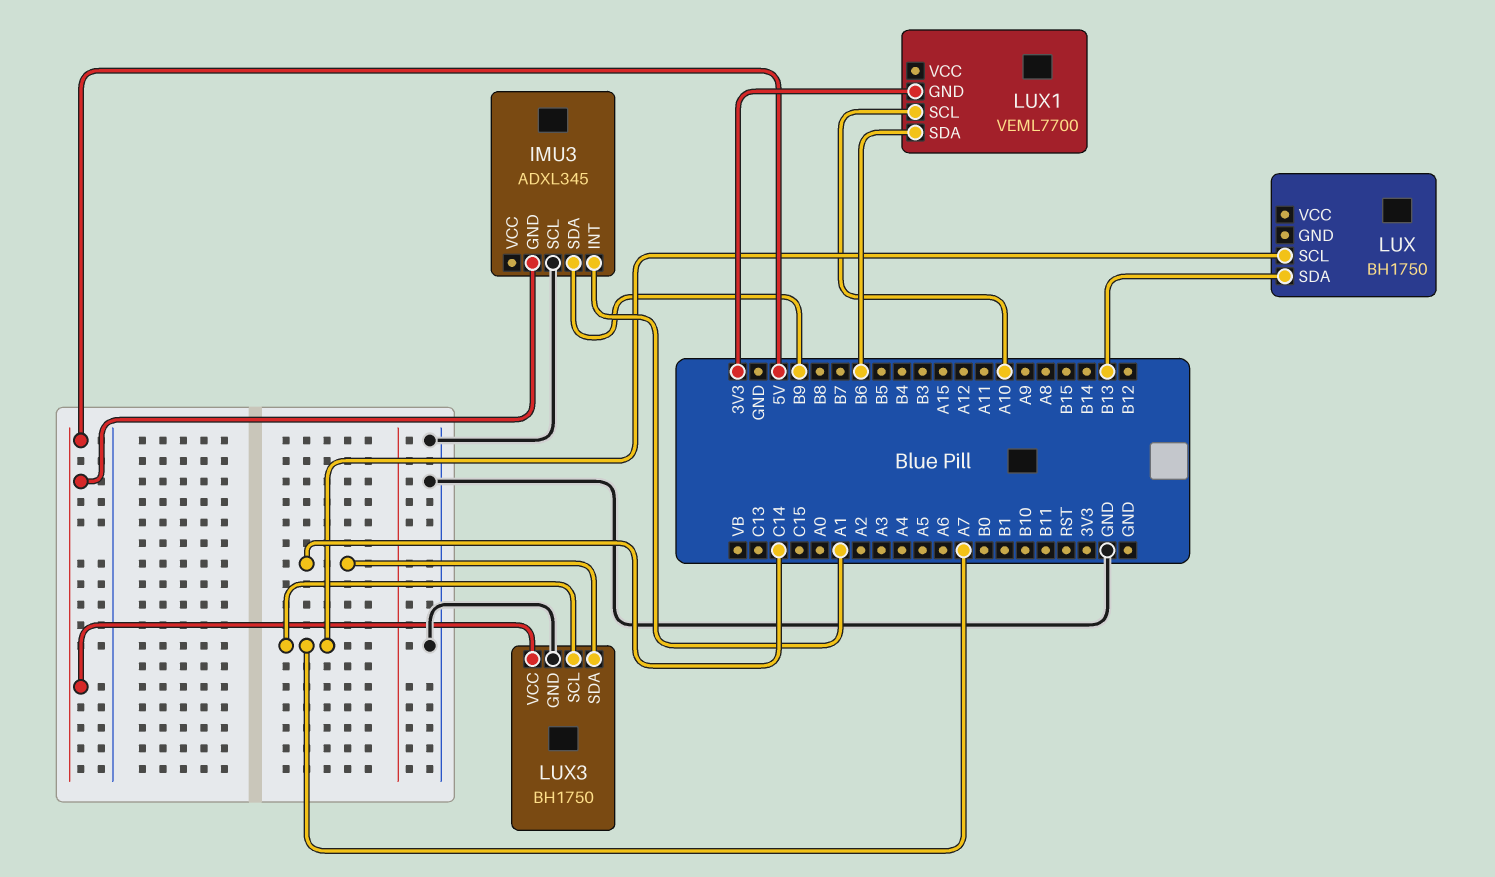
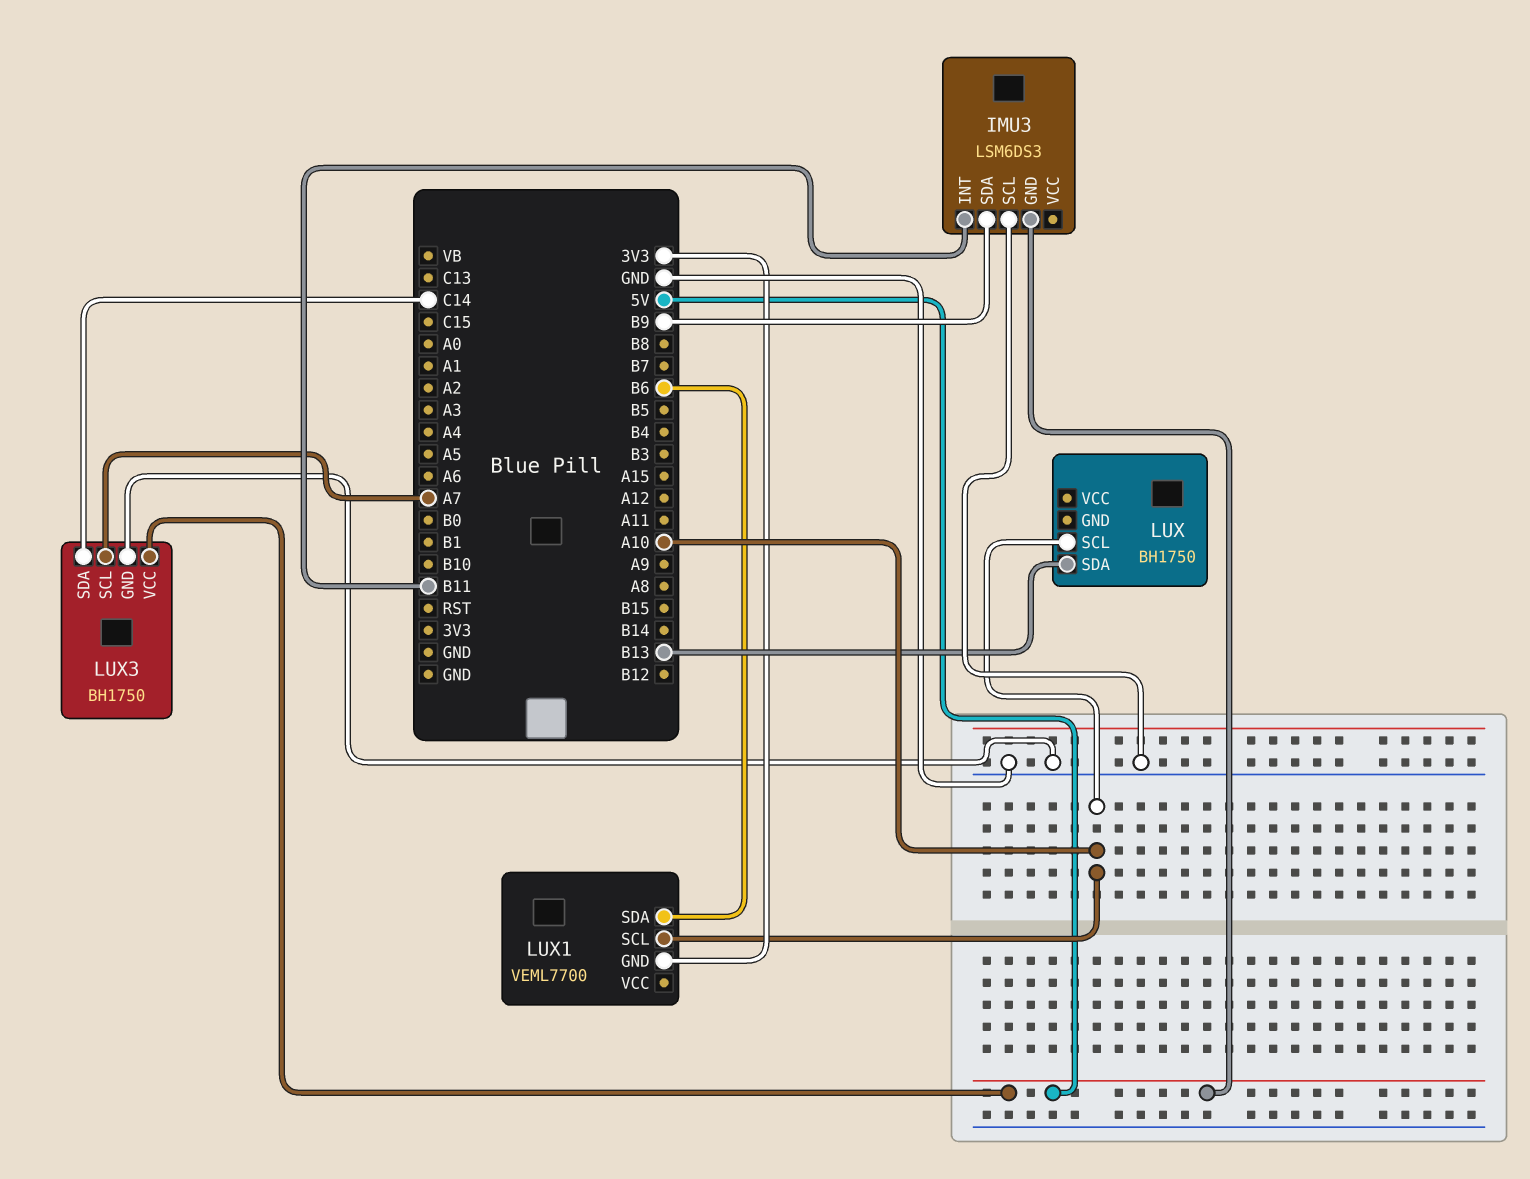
IMU3: ADXL345 -> LSM6DS3
IMU3 pin INT: A1 -> B11
LUX pin SCL: A7 -> A10

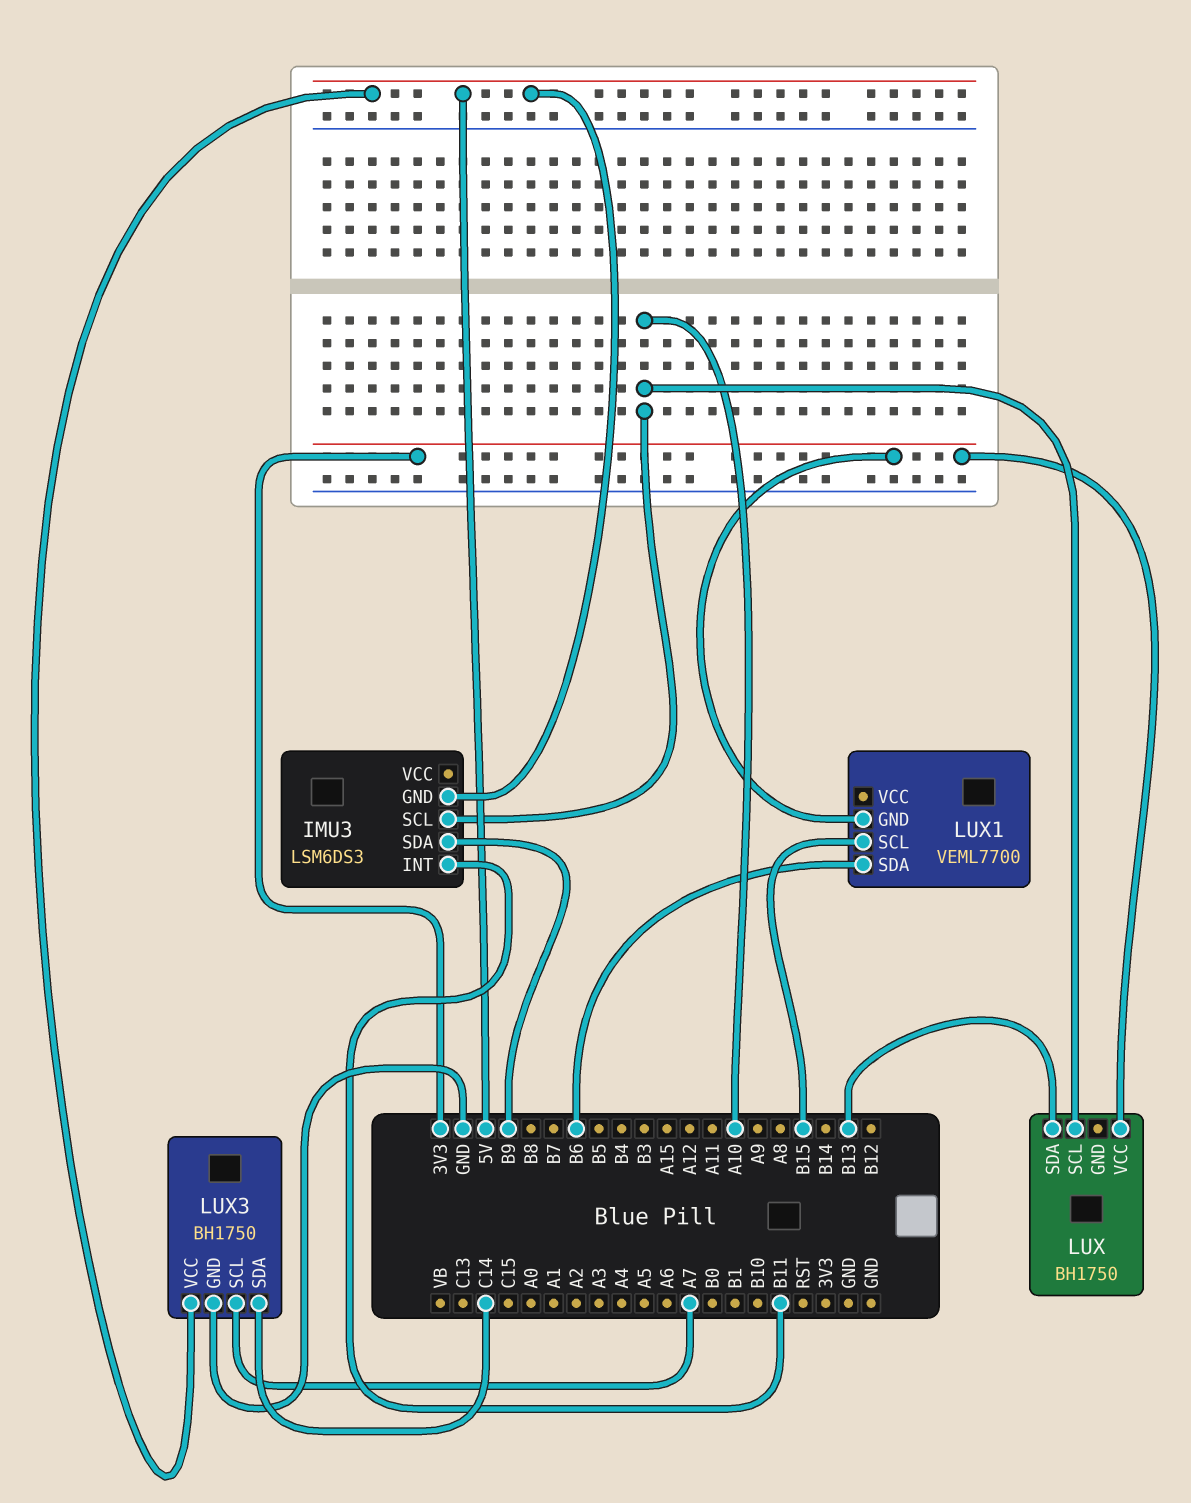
IMU3 pin SCL: GND -> A10
LUX pin VCC: none -> 3V3
LUX1 pin SCL: A10 -> B15

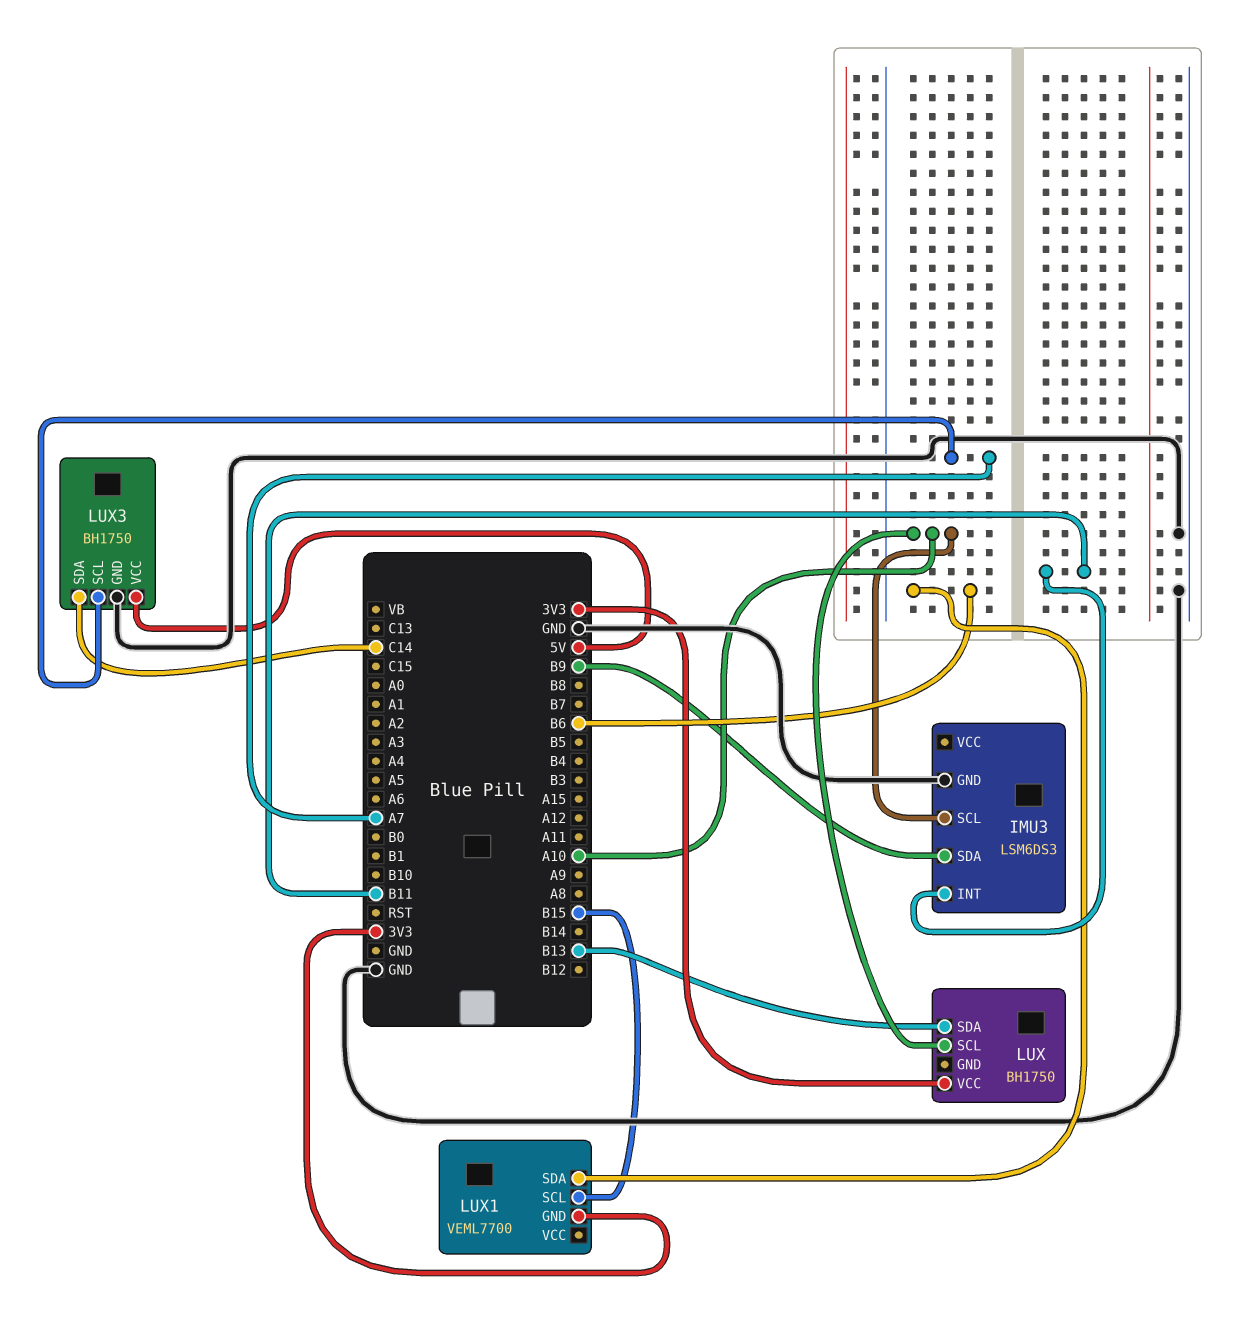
IMU3 pin GND: 5V -> GND

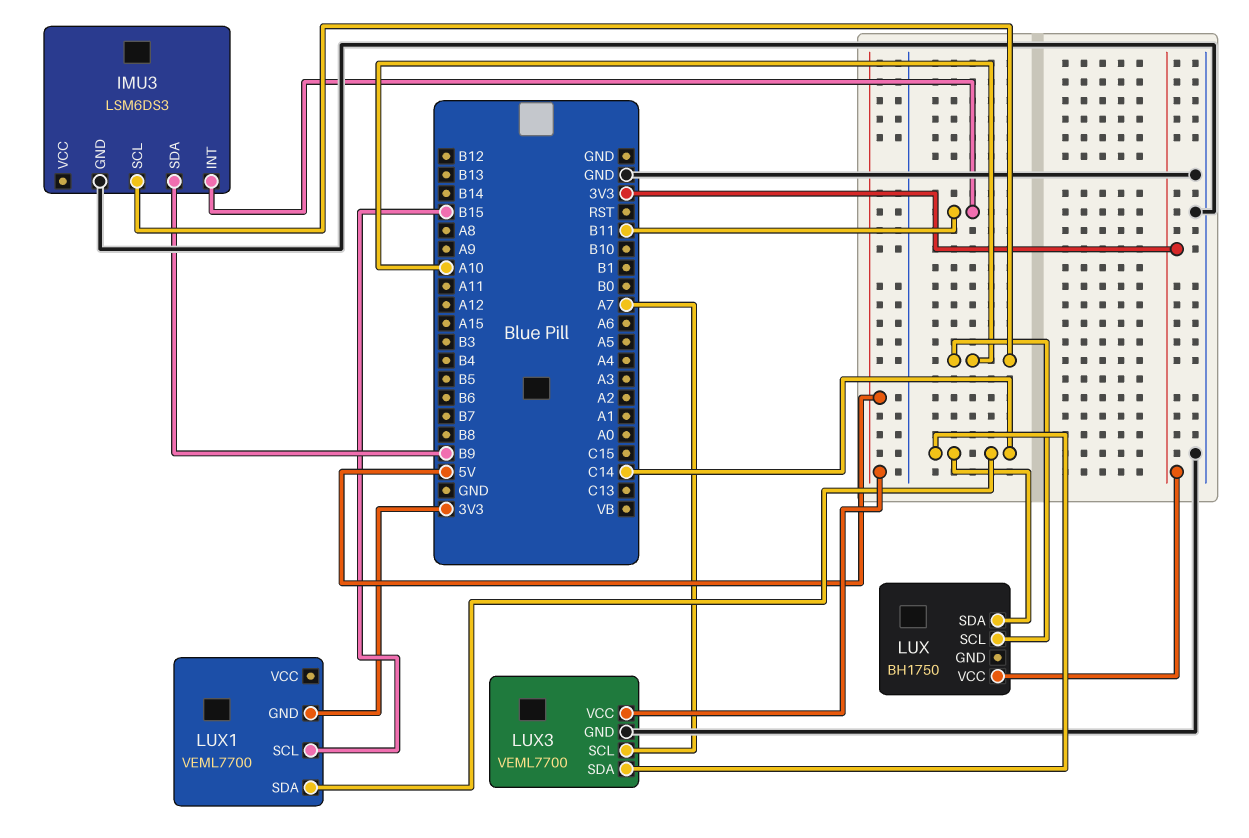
LUX pin SDA: B13 -> C14
LUX1 pin SDA: B6 -> C14
LUX3: BH1750 -> VEML7700

